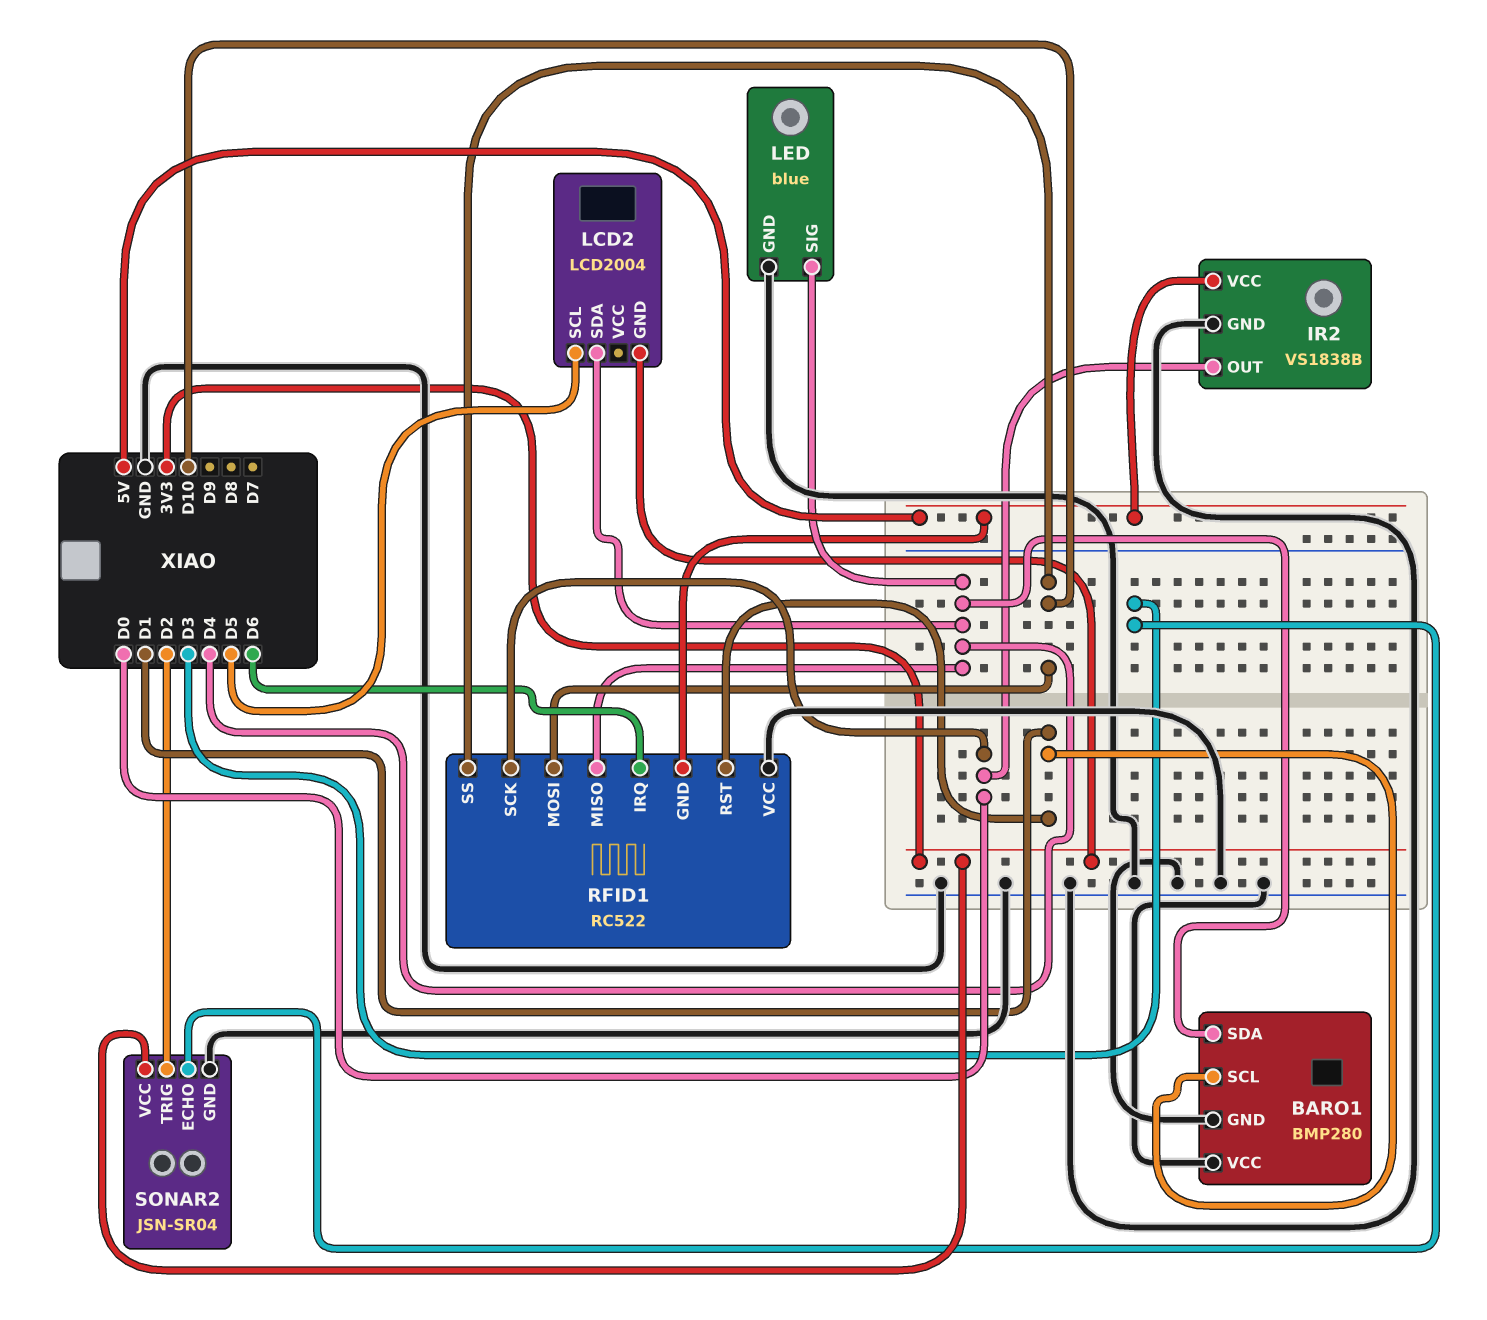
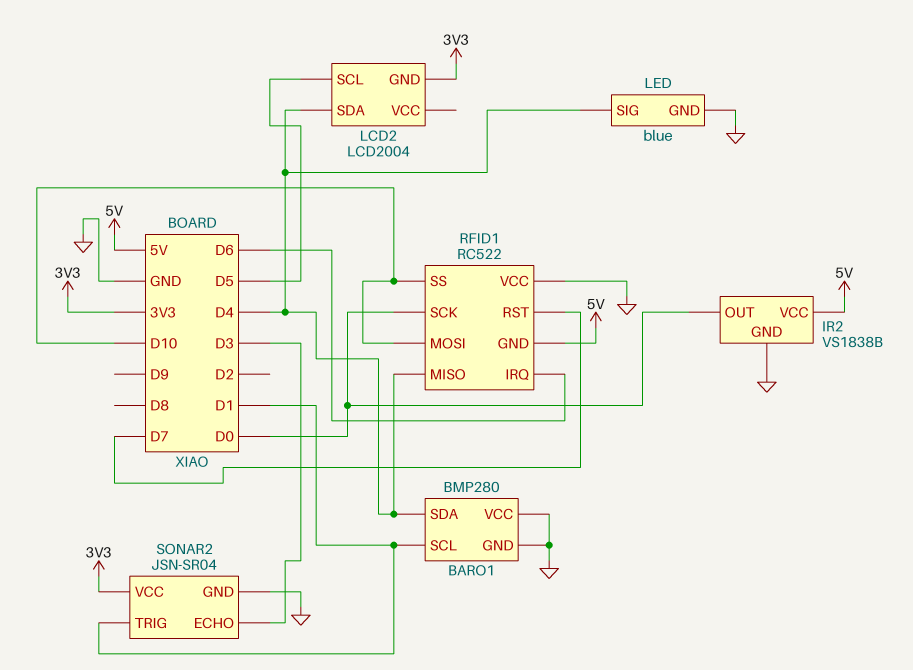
RFID1 pin RST: D1 -> D7
SONAR2 pin TRIG: D2 -> D1

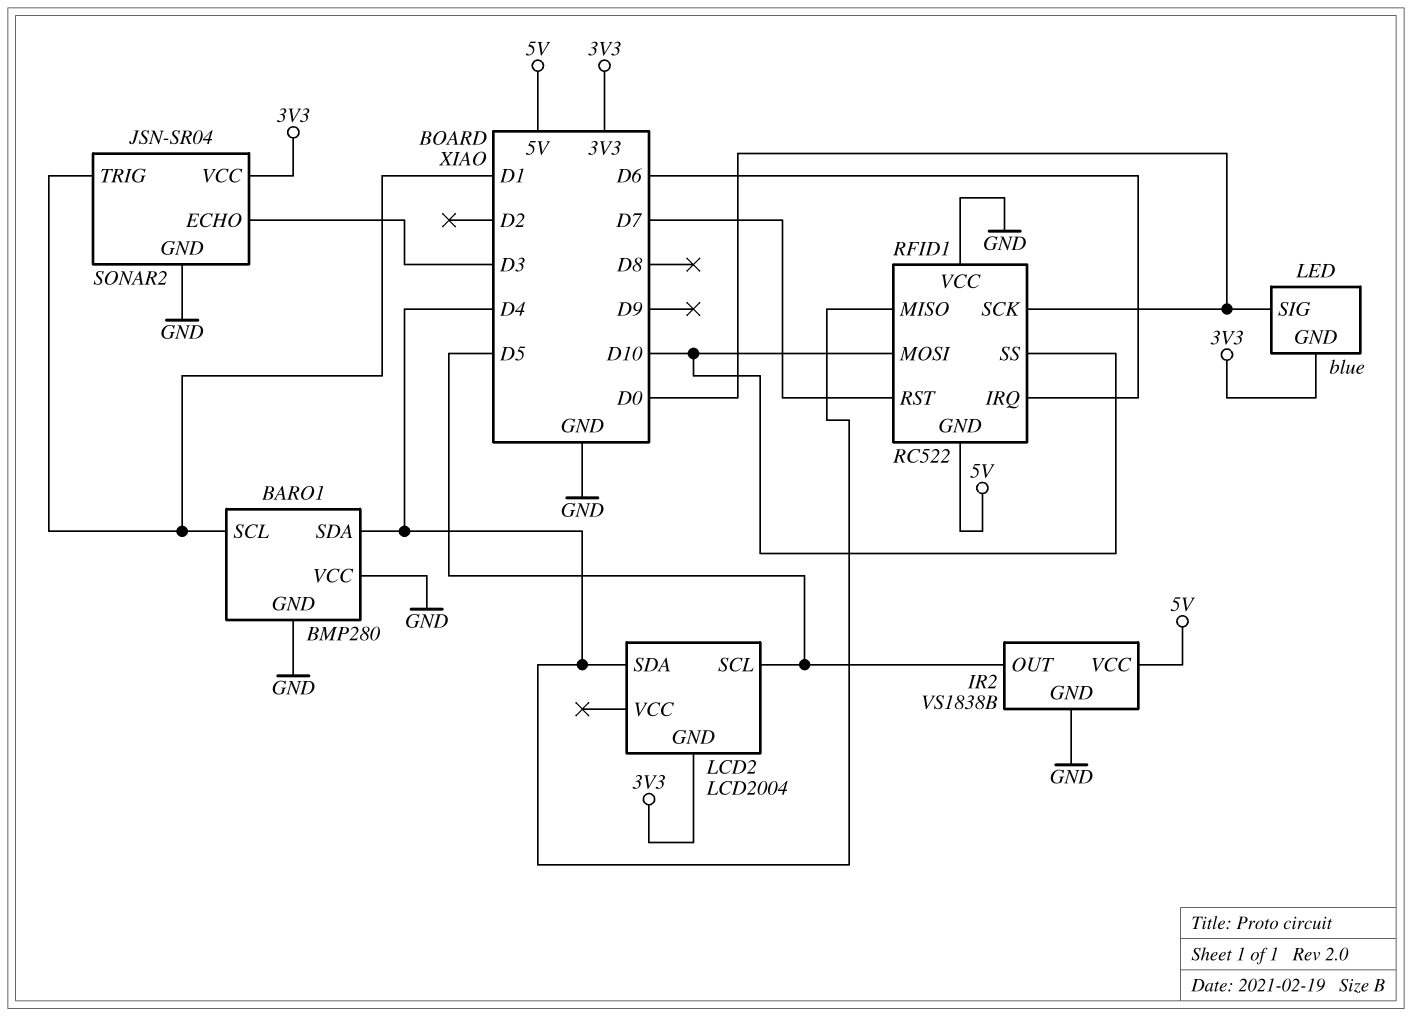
IR2 pin OUT: D0 -> D5
LED pin GND: GND -> 3V3
LED pin SIG: D4 -> D0

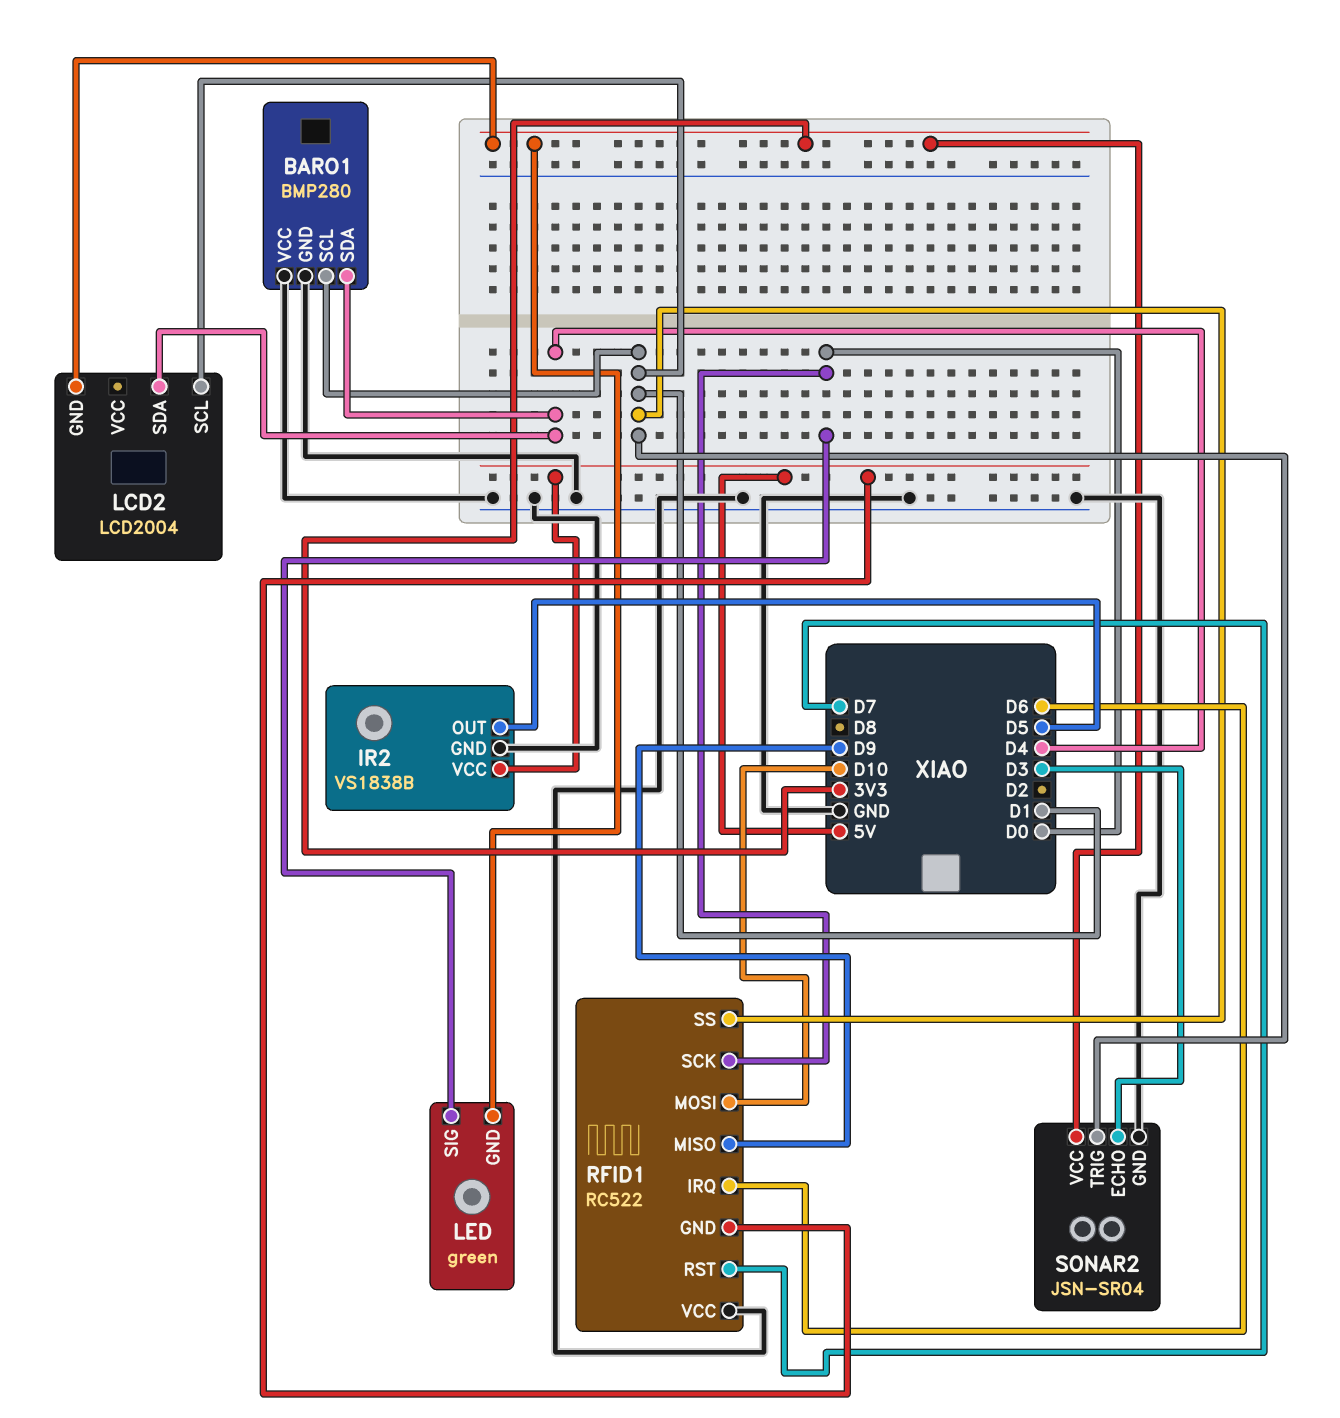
LCD2 pin SCL: D5 -> D1
LED: blue -> green
RFID1 pin MISO: D4 -> D9
RFID1 pin SS: D10 -> D1

